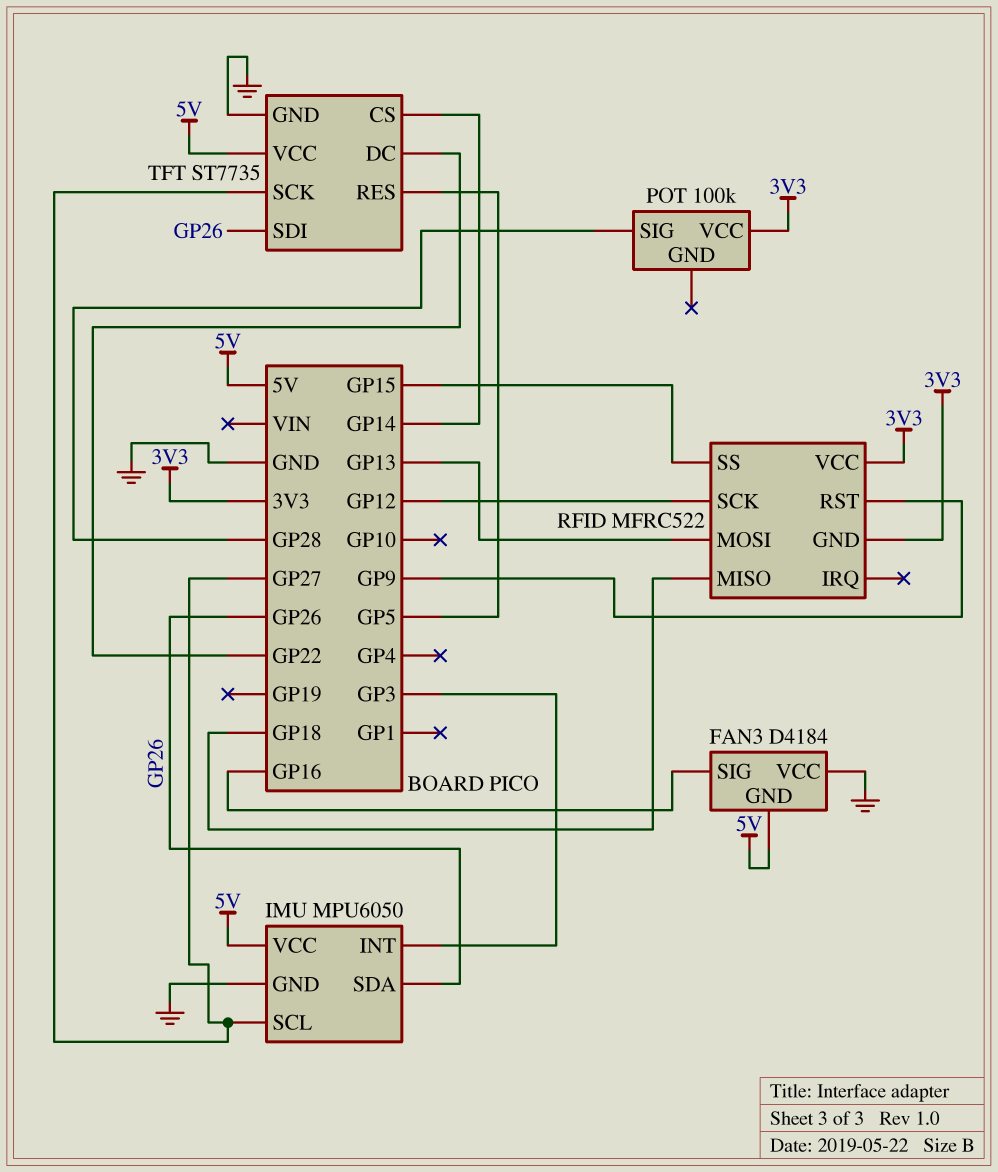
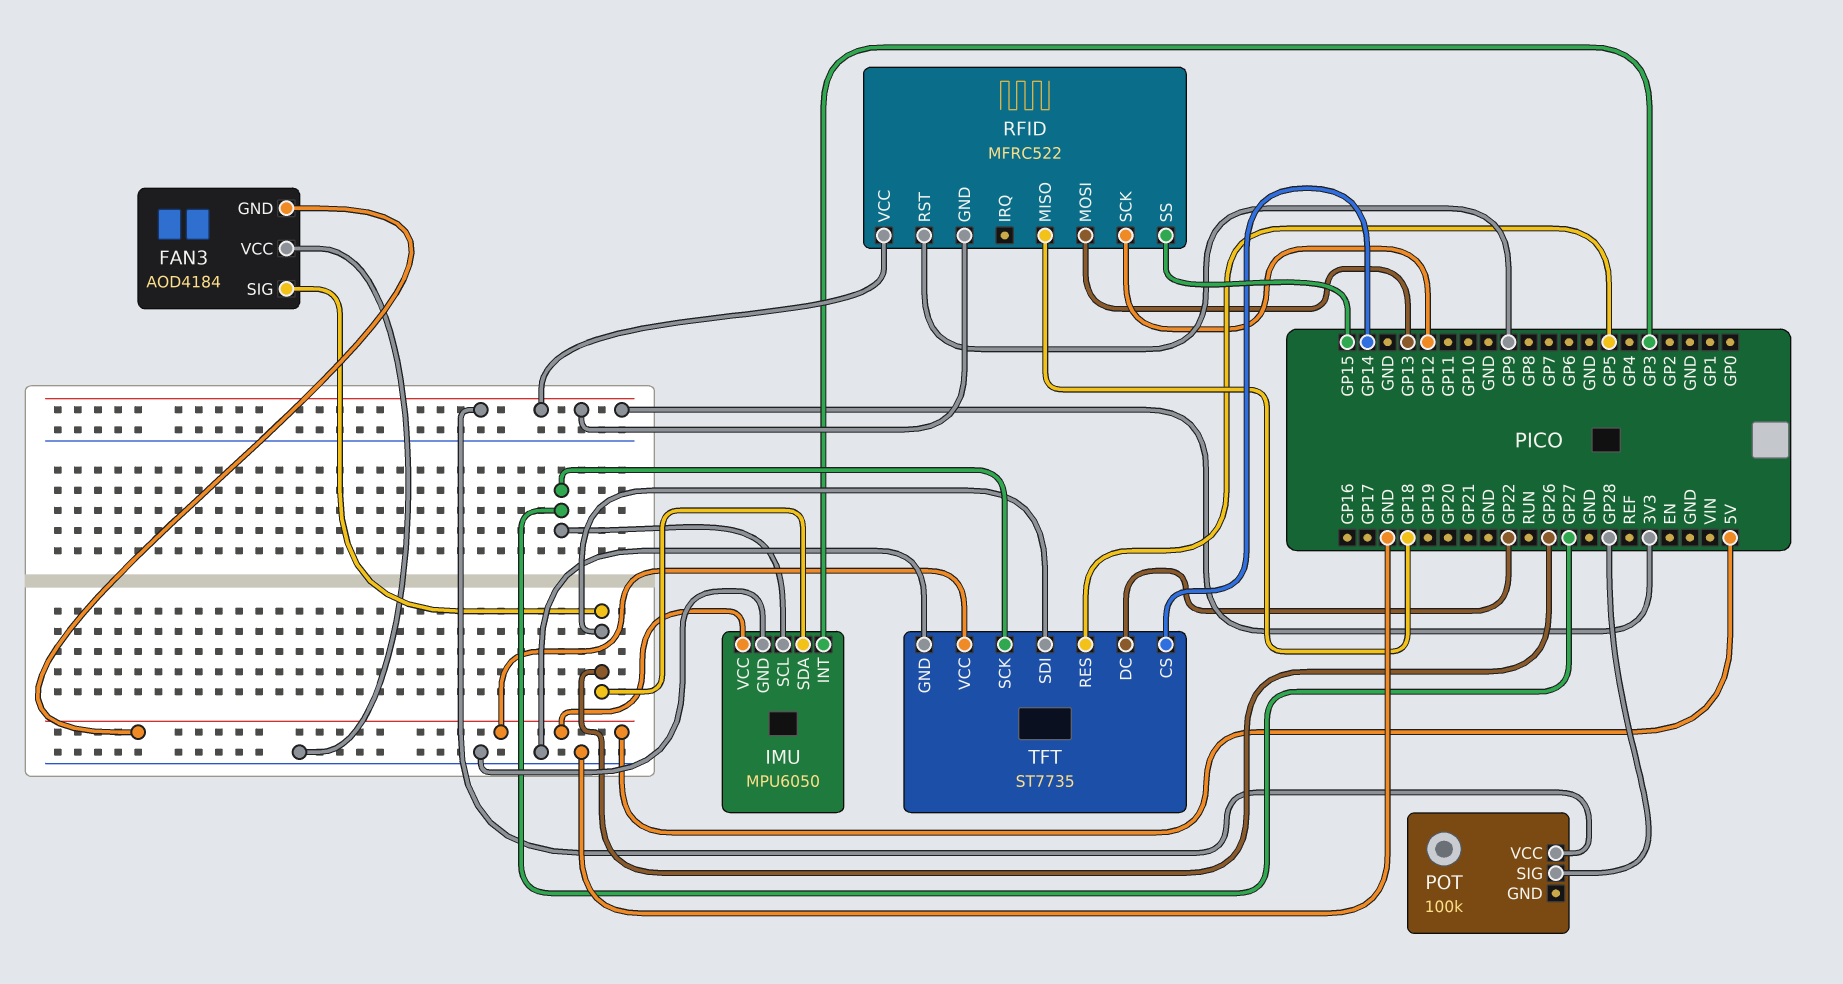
FAN3: D4184 -> AOD4184
FAN3 pin SIG: GP16 -> GP26

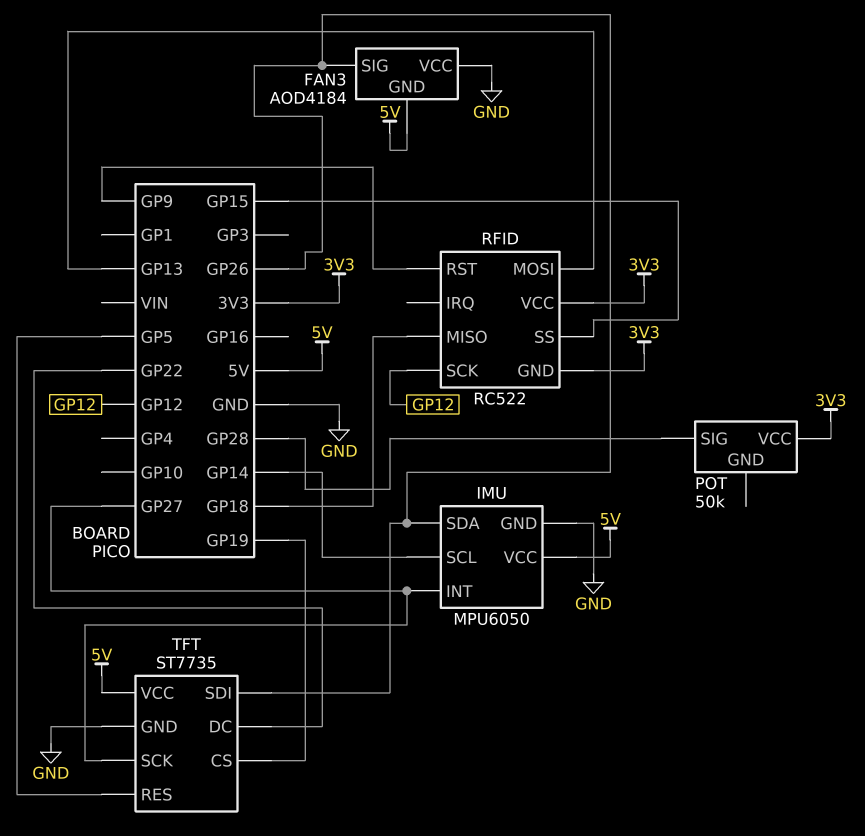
IMU pin INT: GP3 -> GP27
IMU pin SCL: GP27 -> GP14
POT: 100k -> 50k
RFID: MFRC522 -> RC522
TFT pin CS: GP14 -> GP19

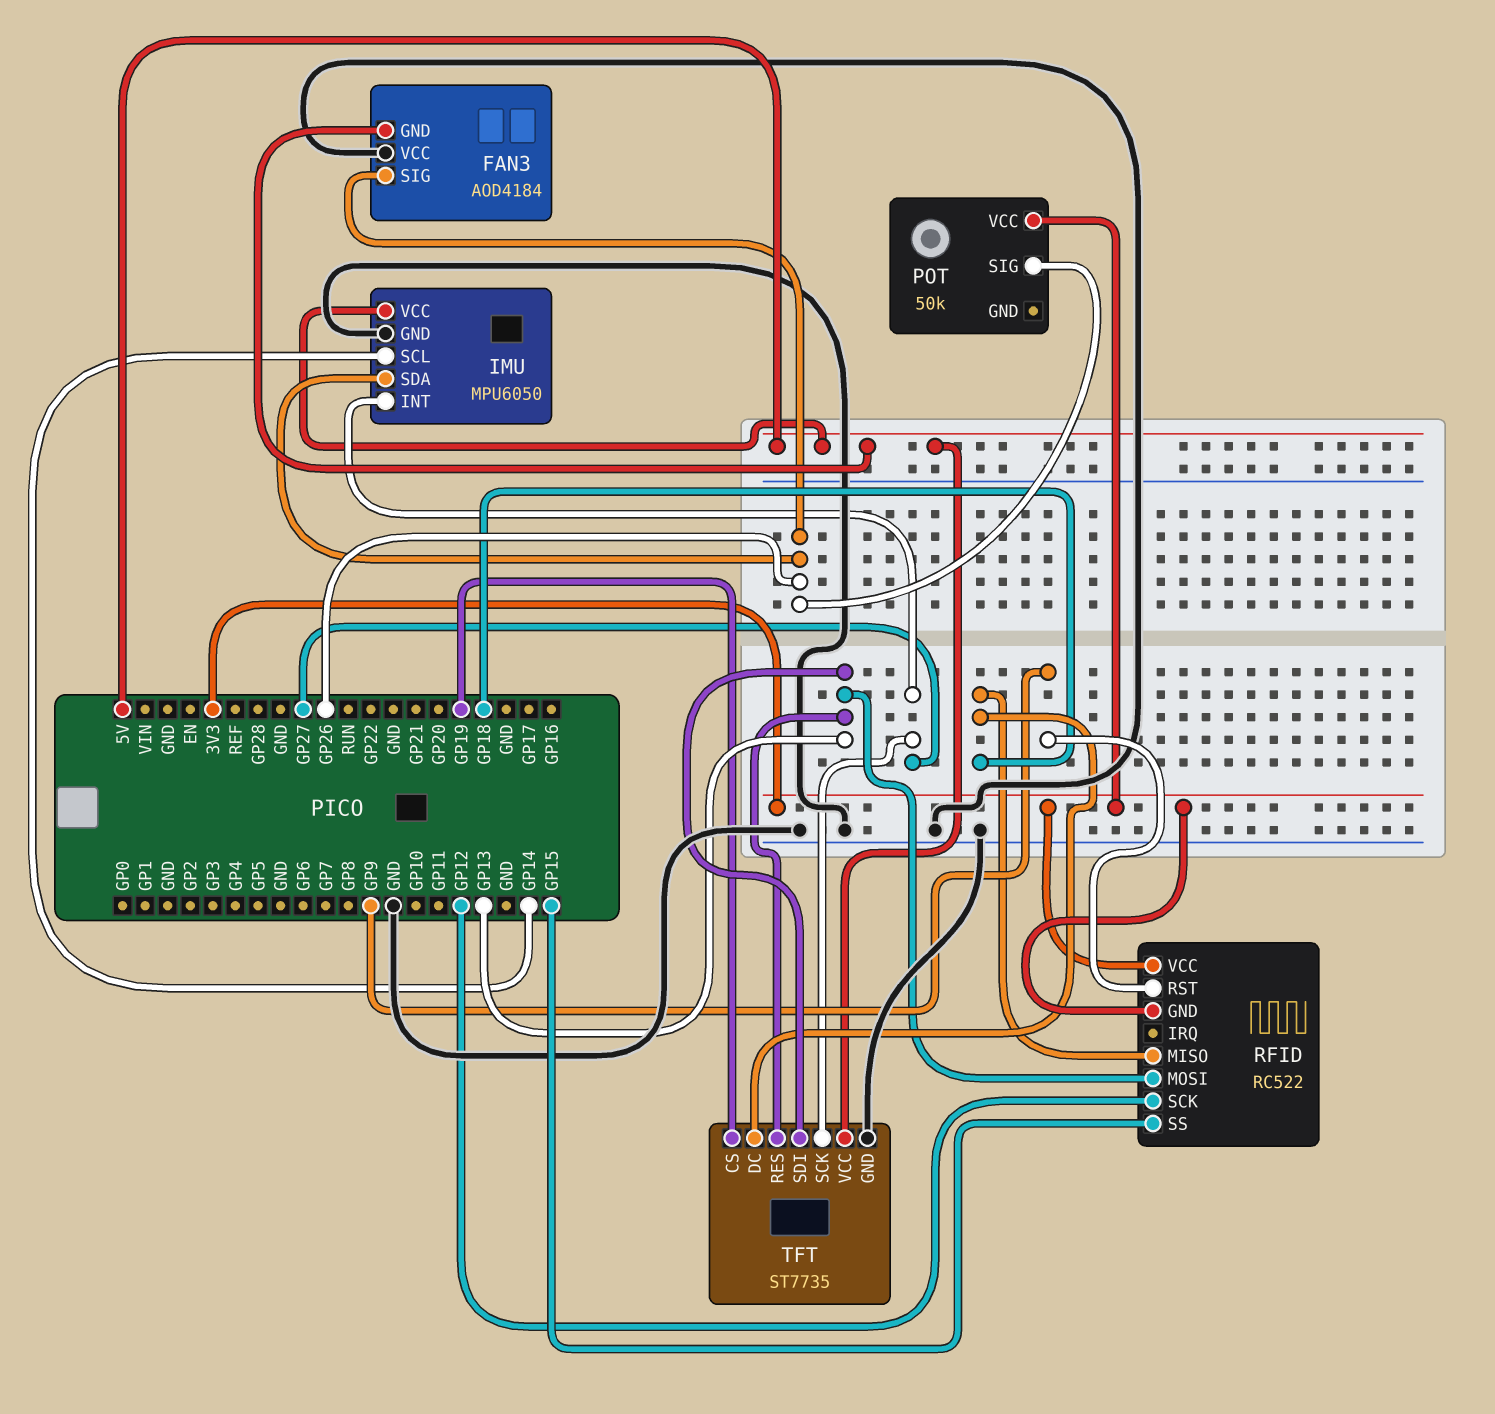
POT pin SIG: GP28 -> GP26
TFT pin DC: GP22 -> GP18
TFT pin RES: GP5 -> GP13
TFT pin SDI: GP26 -> GP13

